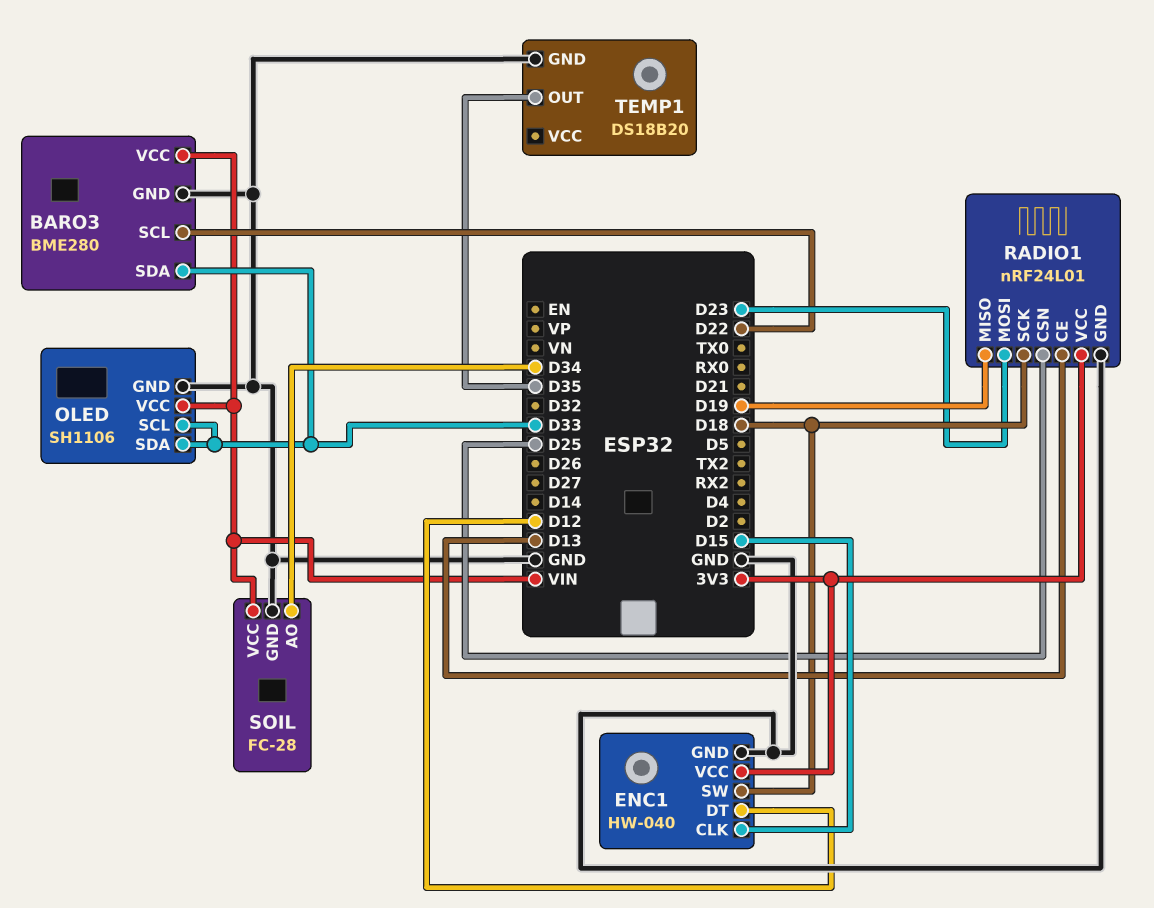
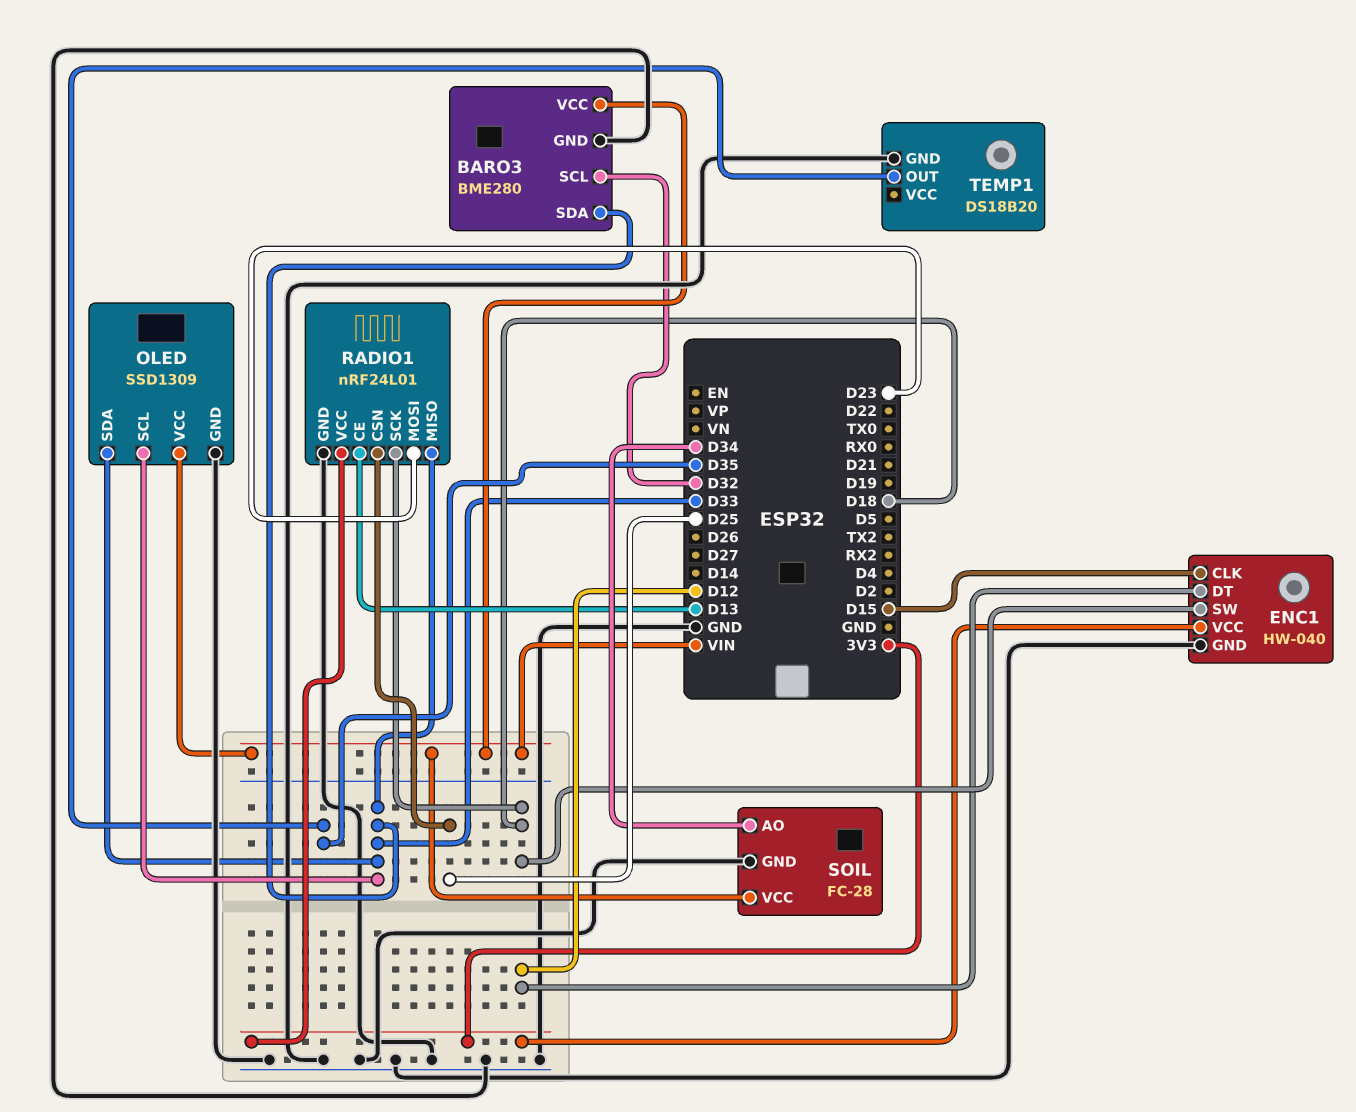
BARO3 pin SCL: D22 -> D32
OLED: SH1106 -> SSD1309
RADIO1 pin MISO: D19 -> D33

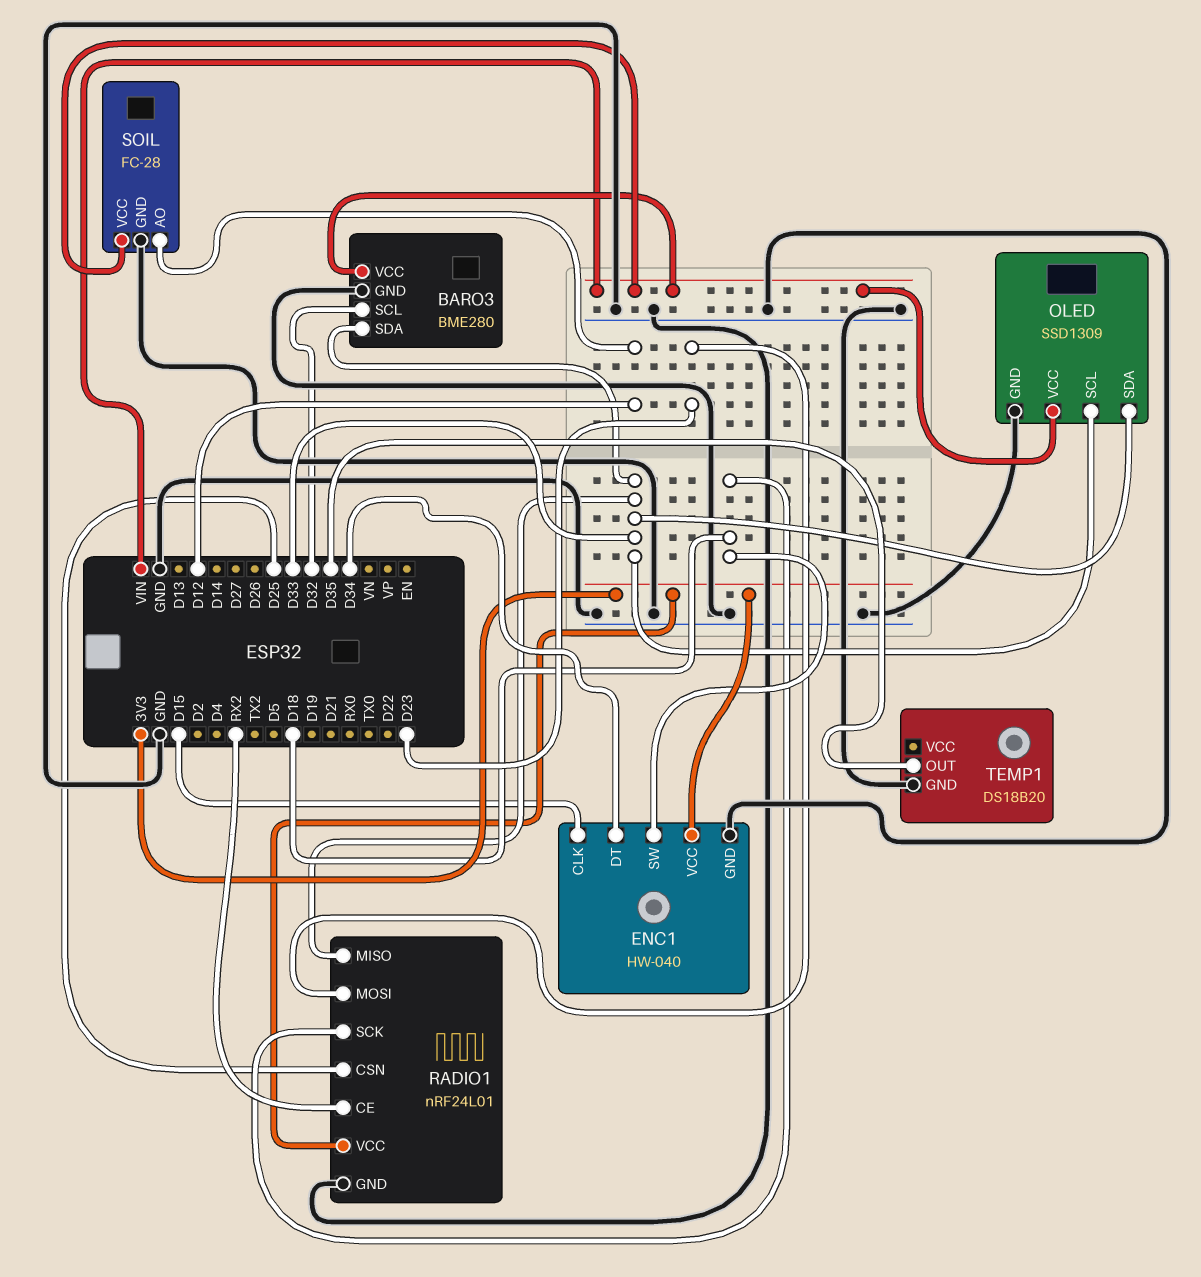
ENC1 pin DT: D12 -> D34
RADIO1 pin CE: D13 -> RX2
SOIL pin AO: D34 -> D12

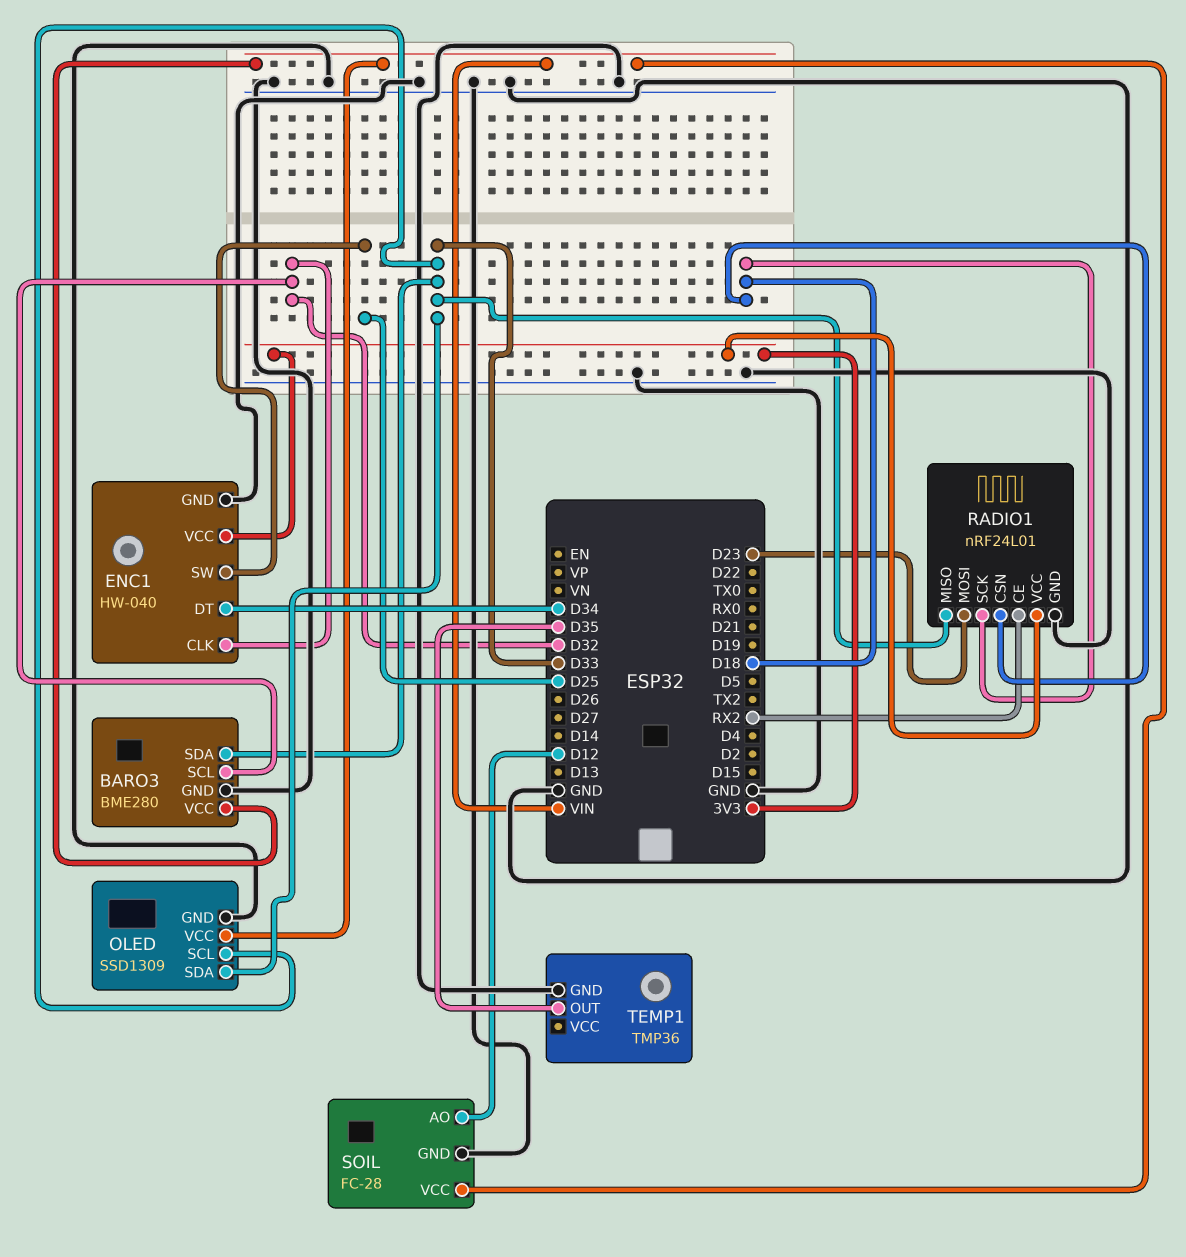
ENC1 pin CLK: D15 -> D32
ENC1 pin SW: D18 -> D25
RADIO1 pin CSN: D25 -> D18
TEMP1: DS18B20 -> TMP36

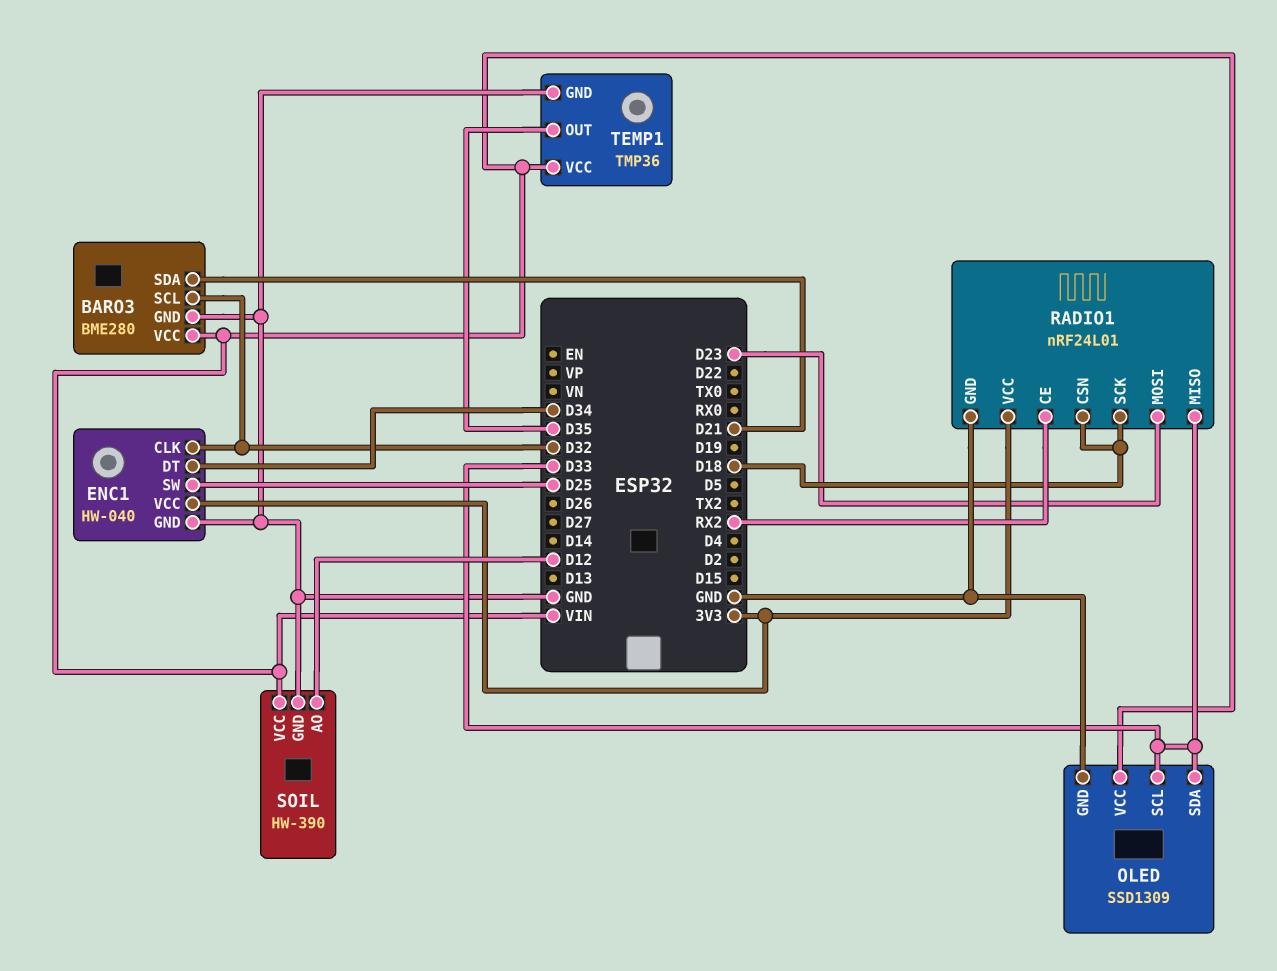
BARO3 pin SDA: D33 -> D21
SOIL: FC-28 -> HW-390
TEMP1 pin VCC: none -> VIN

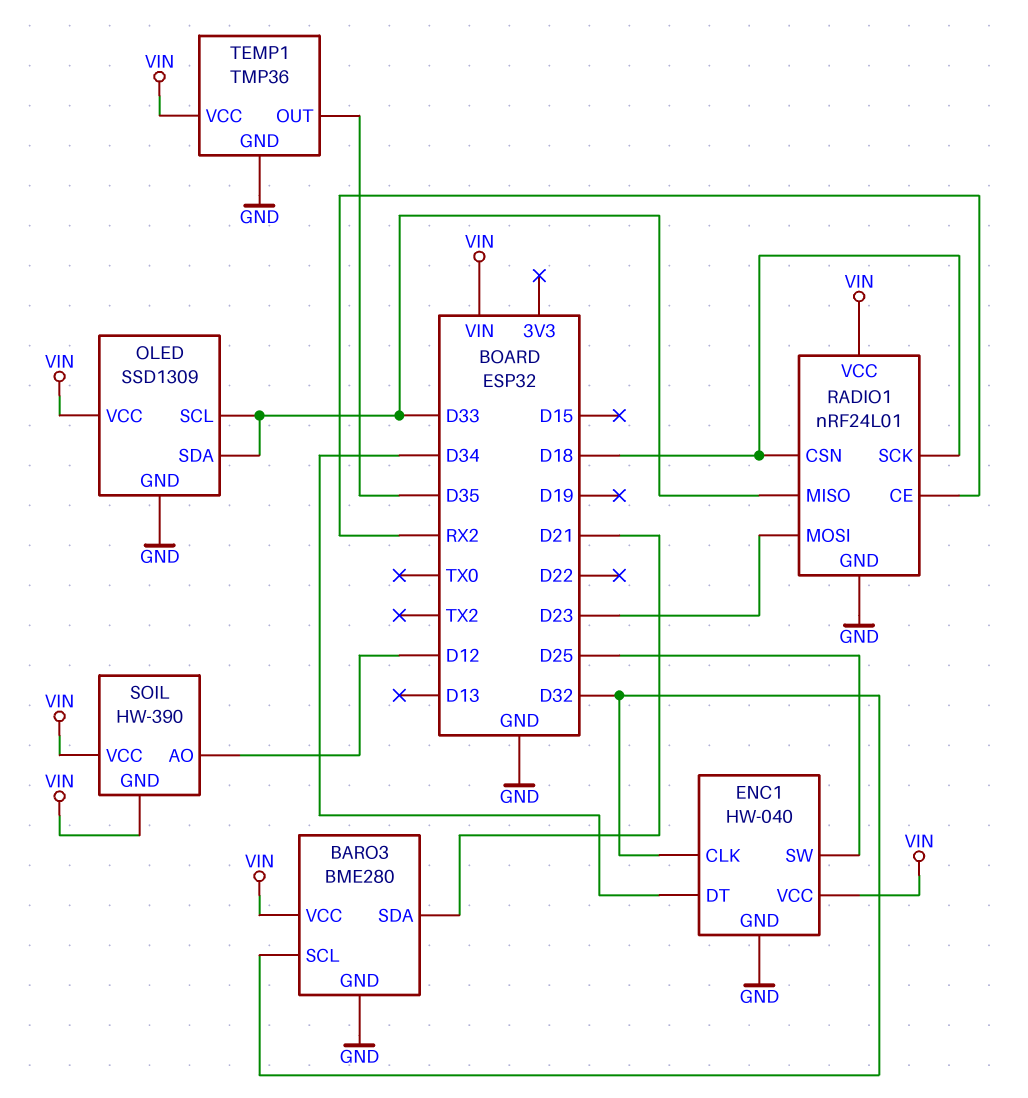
ENC1 pin VCC: 3V3 -> VIN
RADIO1 pin VCC: 3V3 -> VIN
SOIL pin GND: GND -> VIN

